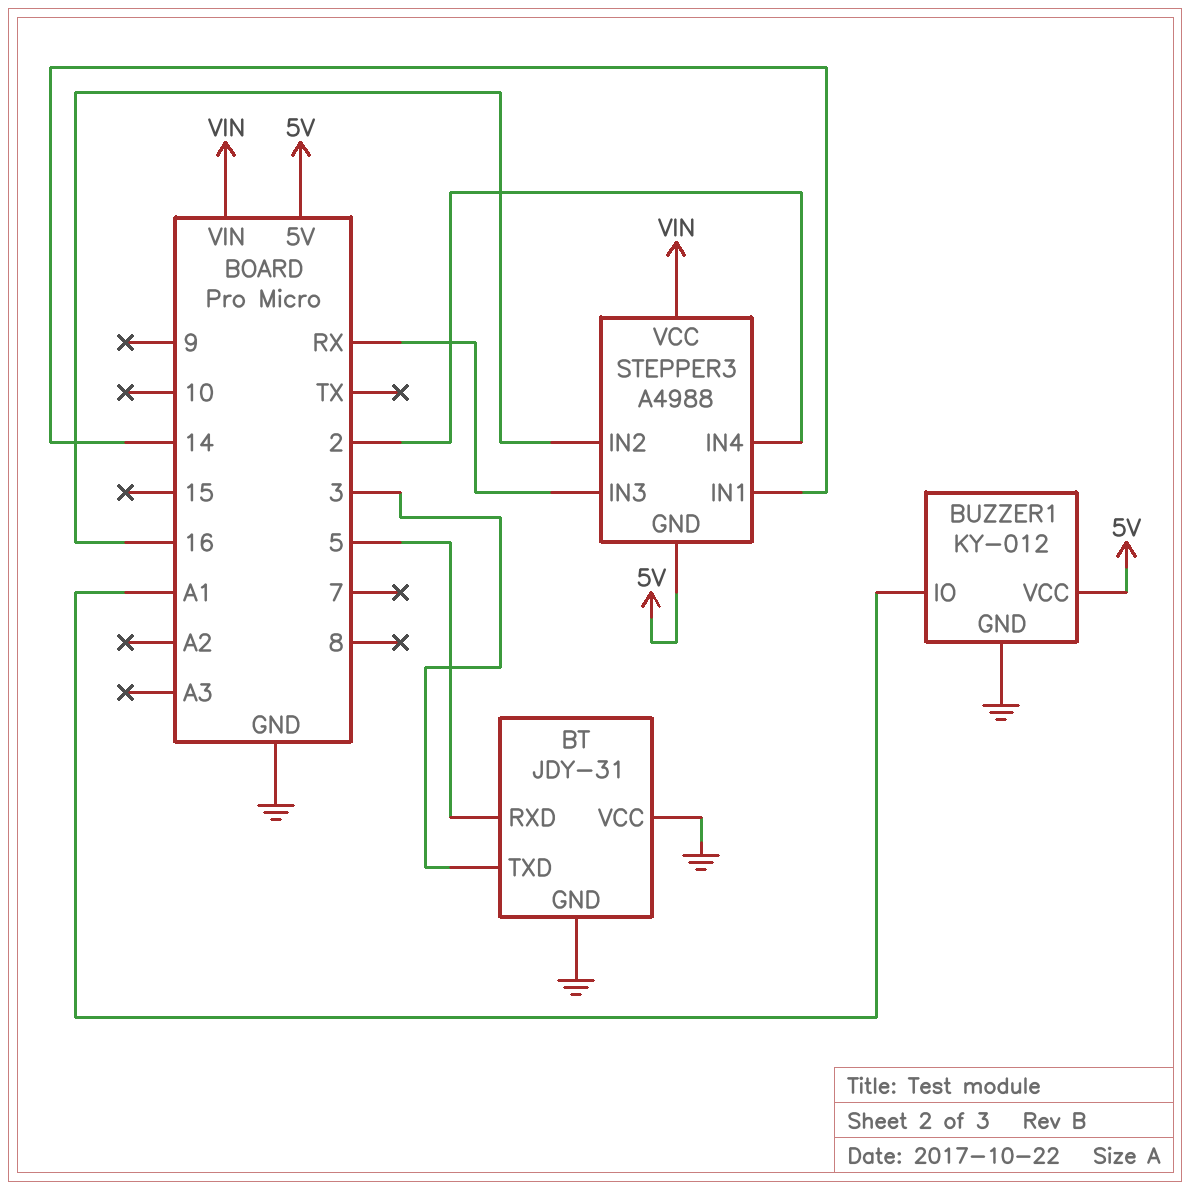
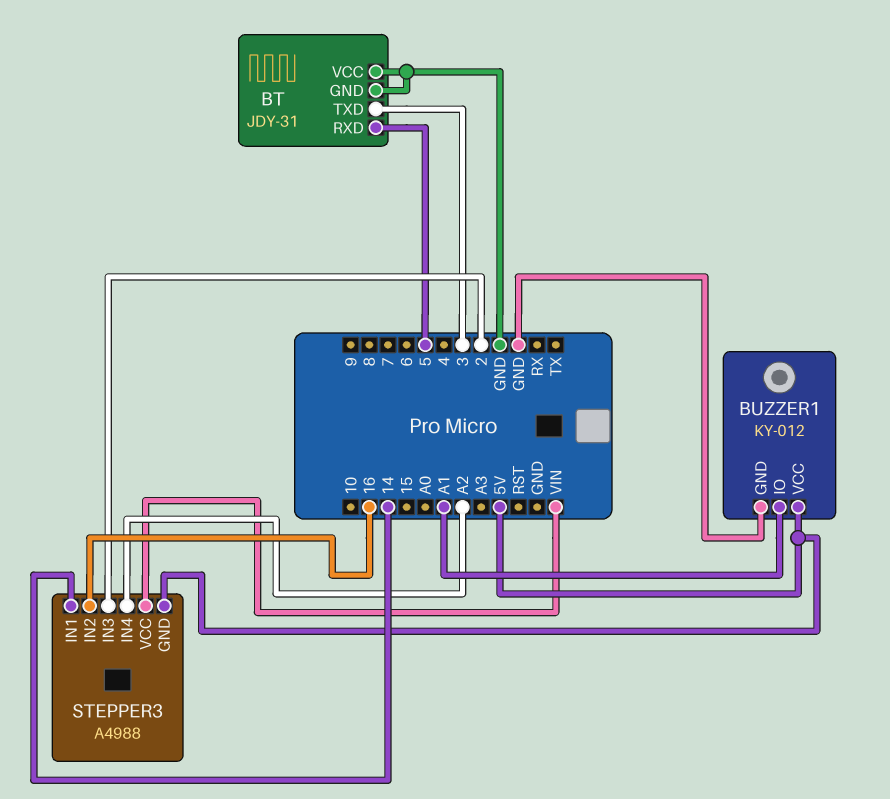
STEPPER3 pin IN3: RX -> 2
STEPPER3 pin IN4: 2 -> A2

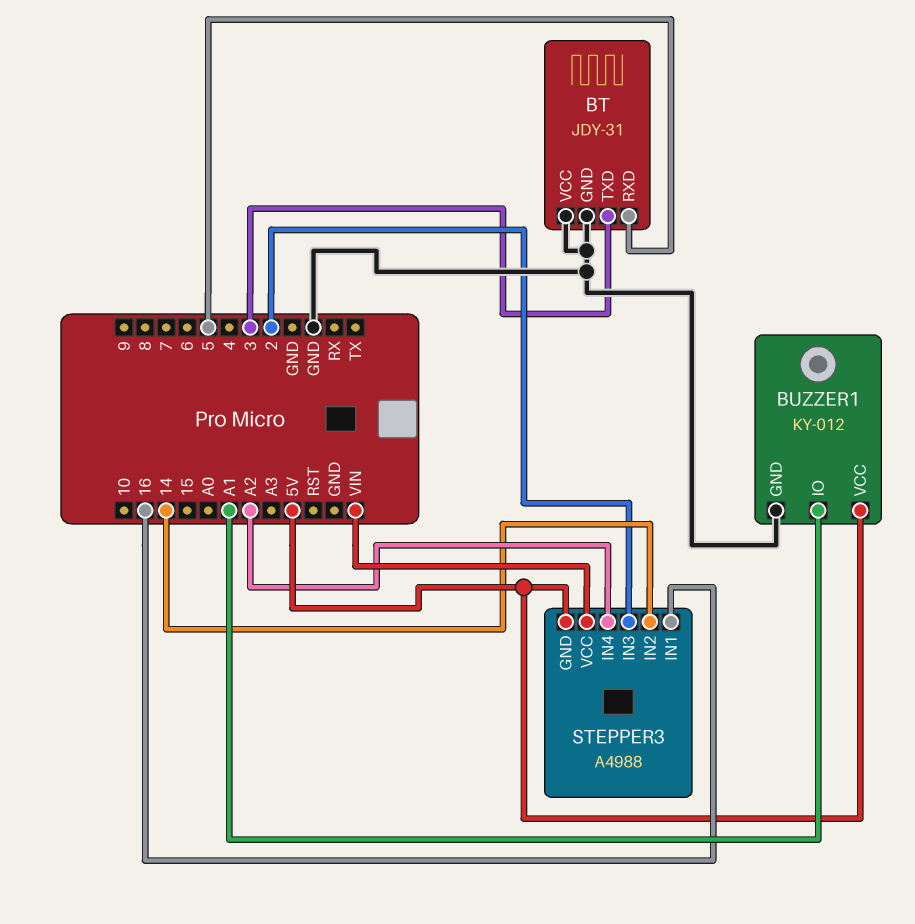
STEPPER3 pin IN1: 14 -> 16
STEPPER3 pin IN2: 16 -> 14

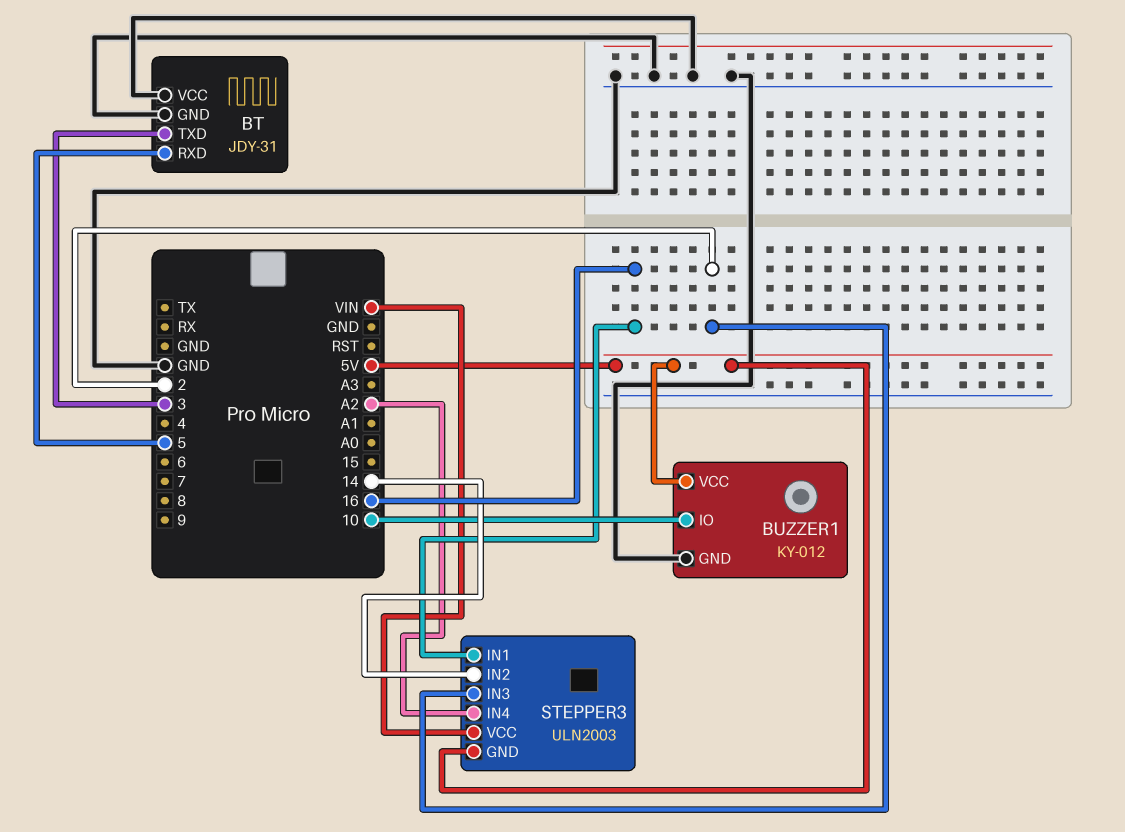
BUZZER1 pin IO: A1 -> 10
STEPPER3: A4988 -> ULN2003

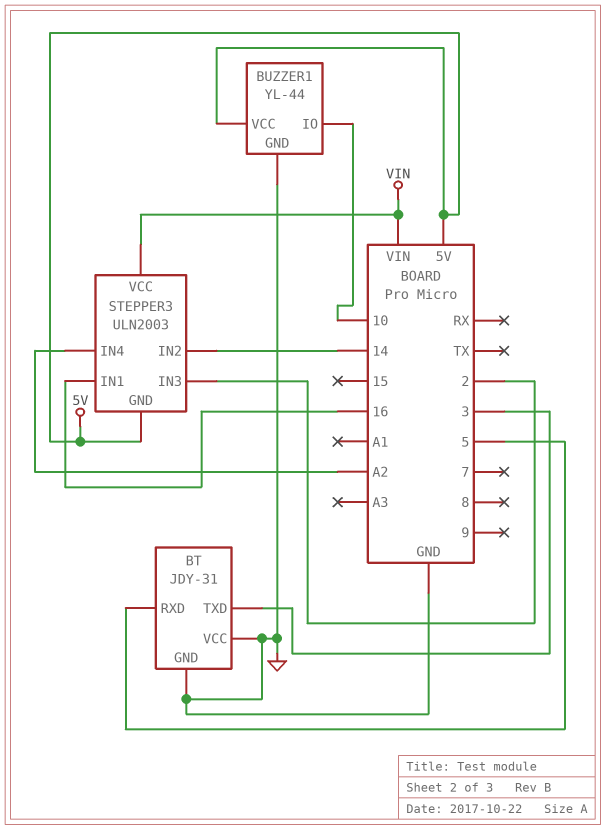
BUZZER1: KY-012 -> YL-44

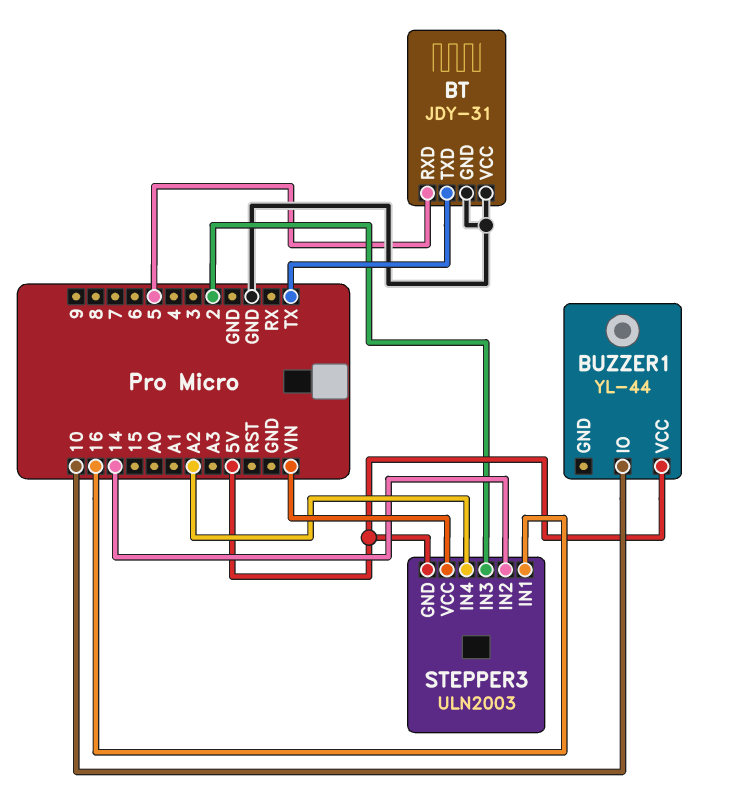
BT pin TXD: 3 -> TX
BUZZER1 pin GND: GND -> none

